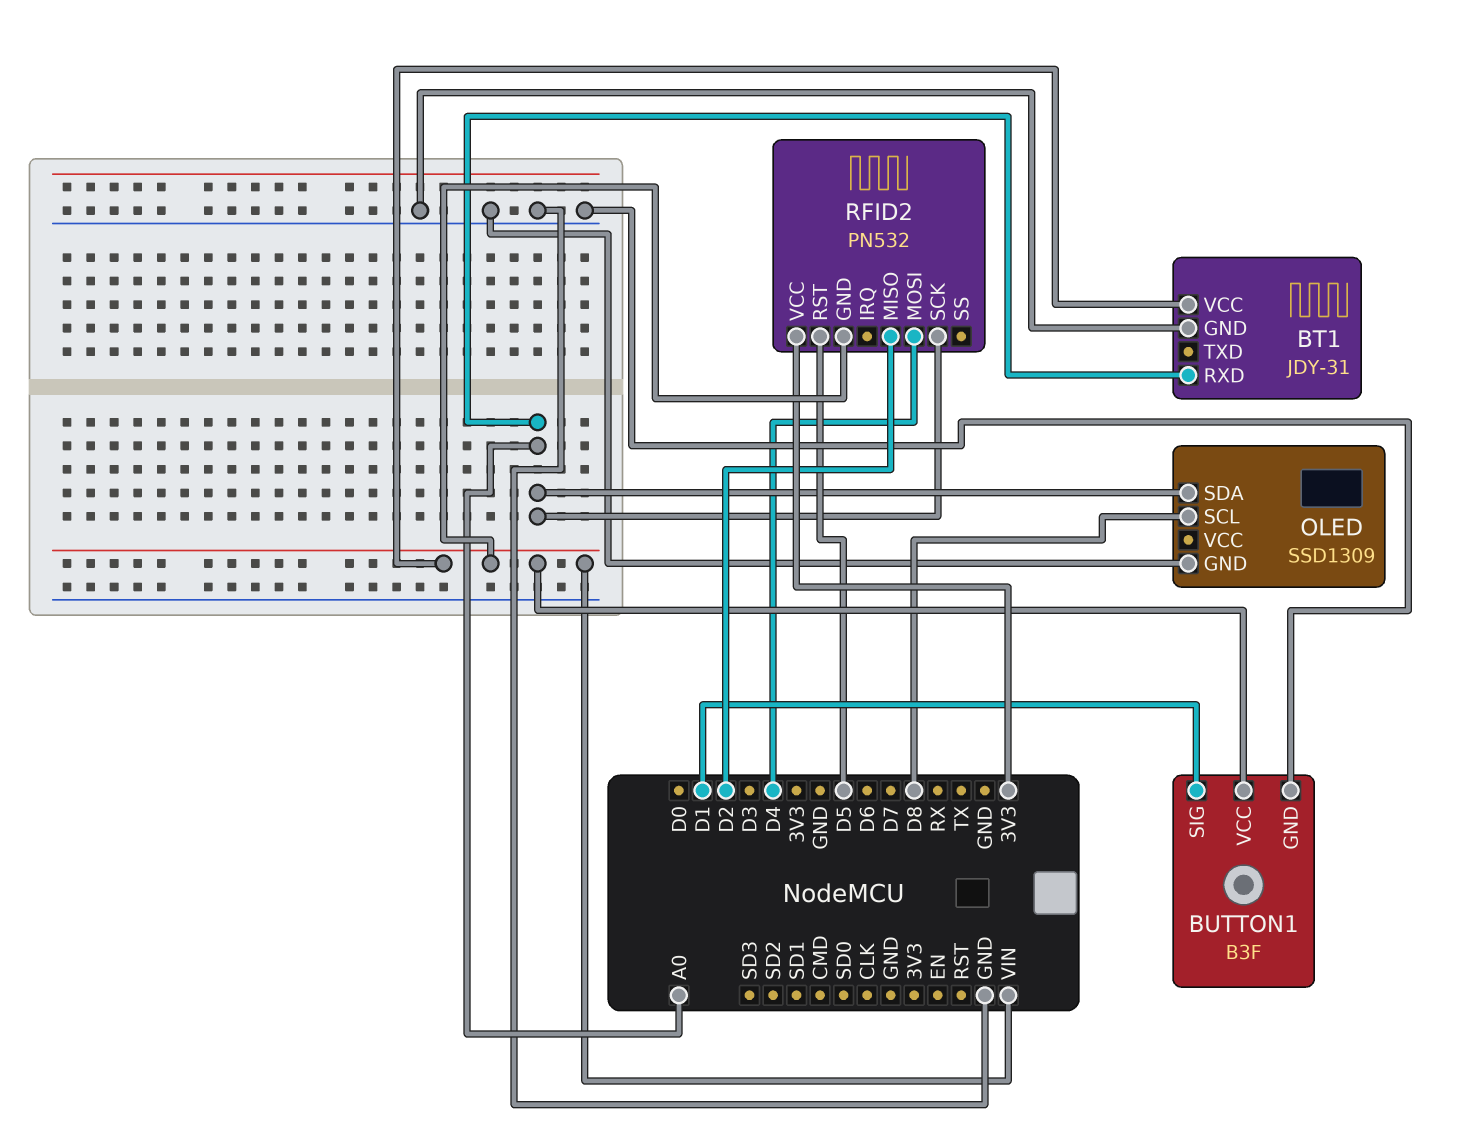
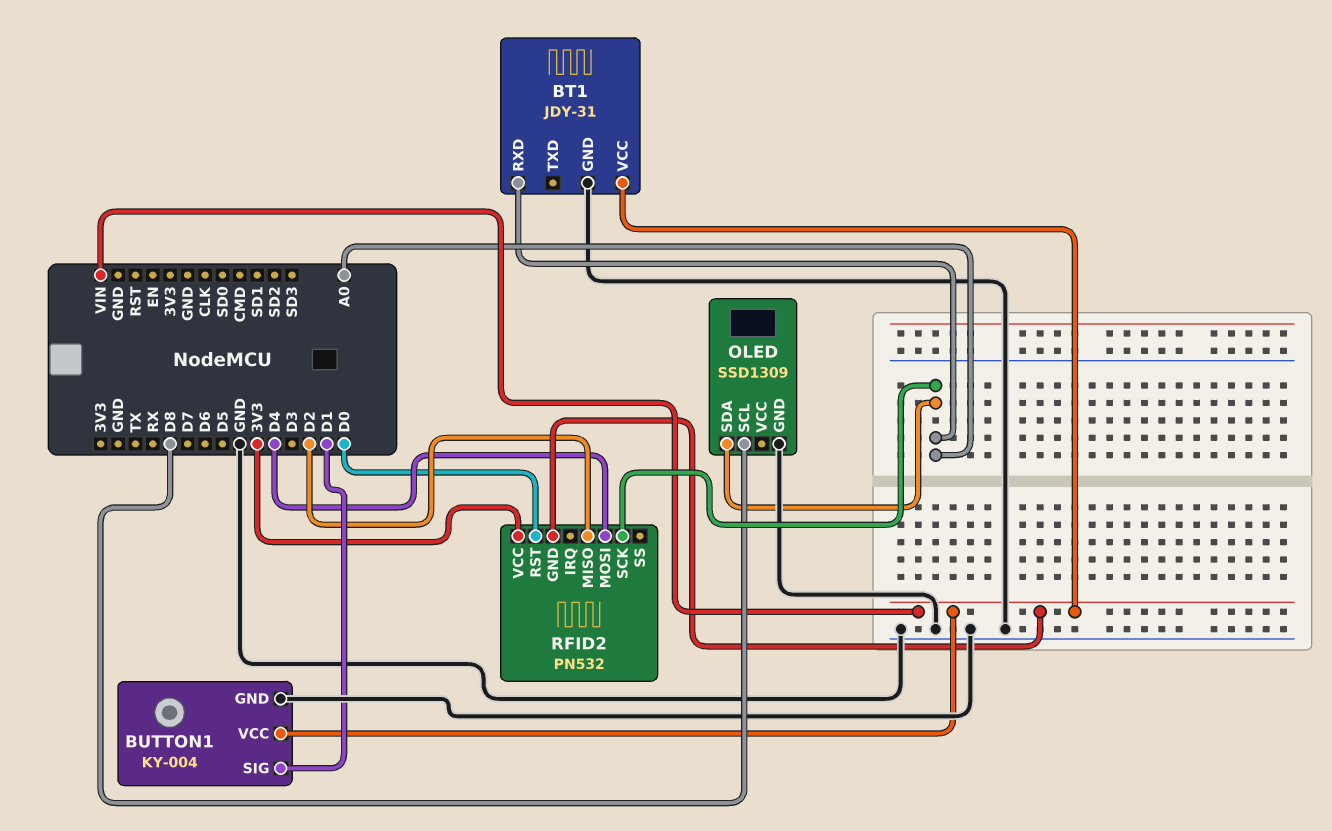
BUTTON1: B3F -> KY-004
RFID2 pin RST: D5 -> D0

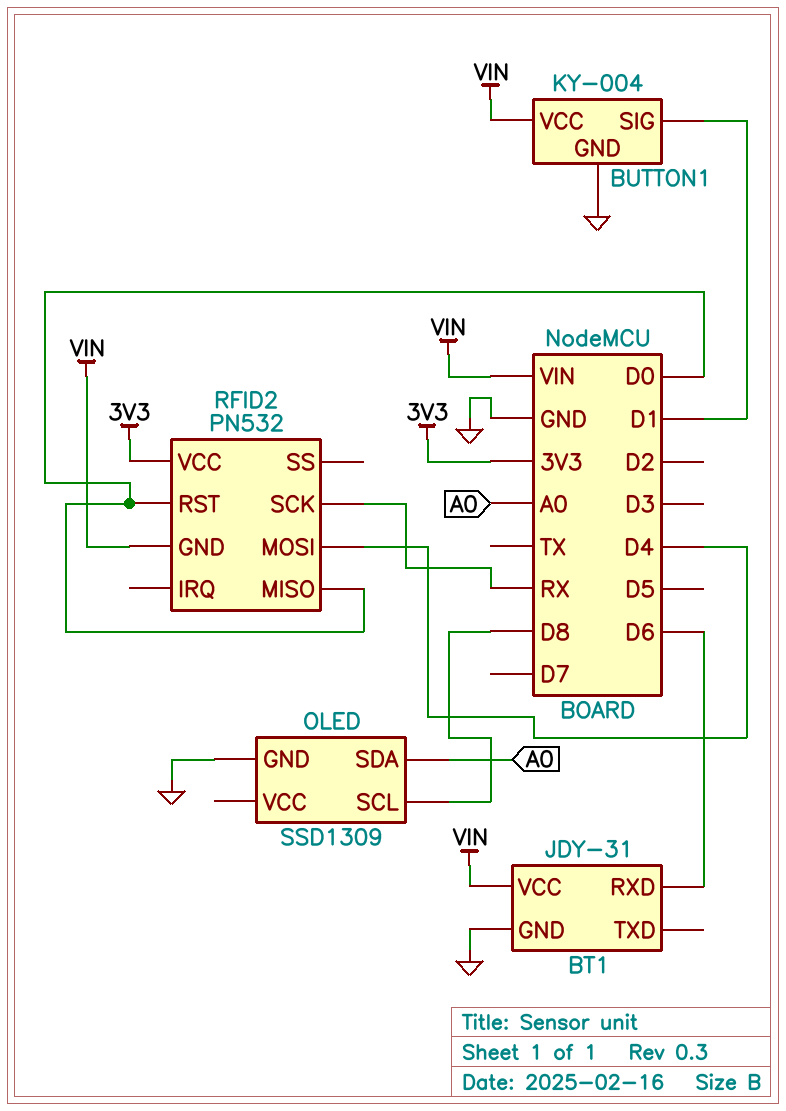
BT1 pin RXD: A0 -> D6
RFID2 pin MISO: D2 -> D0
RFID2 pin SCK: A0 -> RX

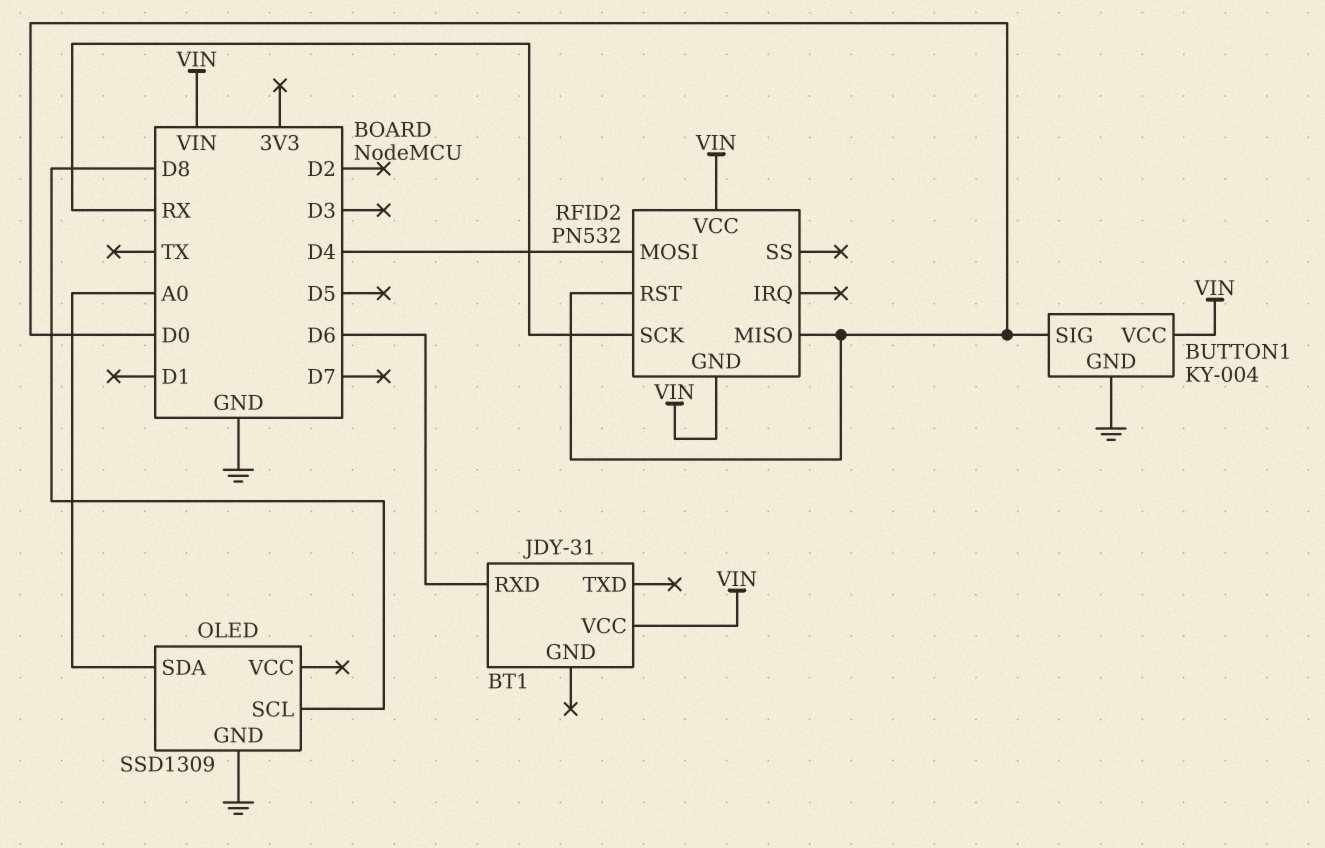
BT1 pin GND: GND -> none
BUTTON1 pin SIG: D1 -> D0
RFID2 pin VCC: 3V3 -> VIN

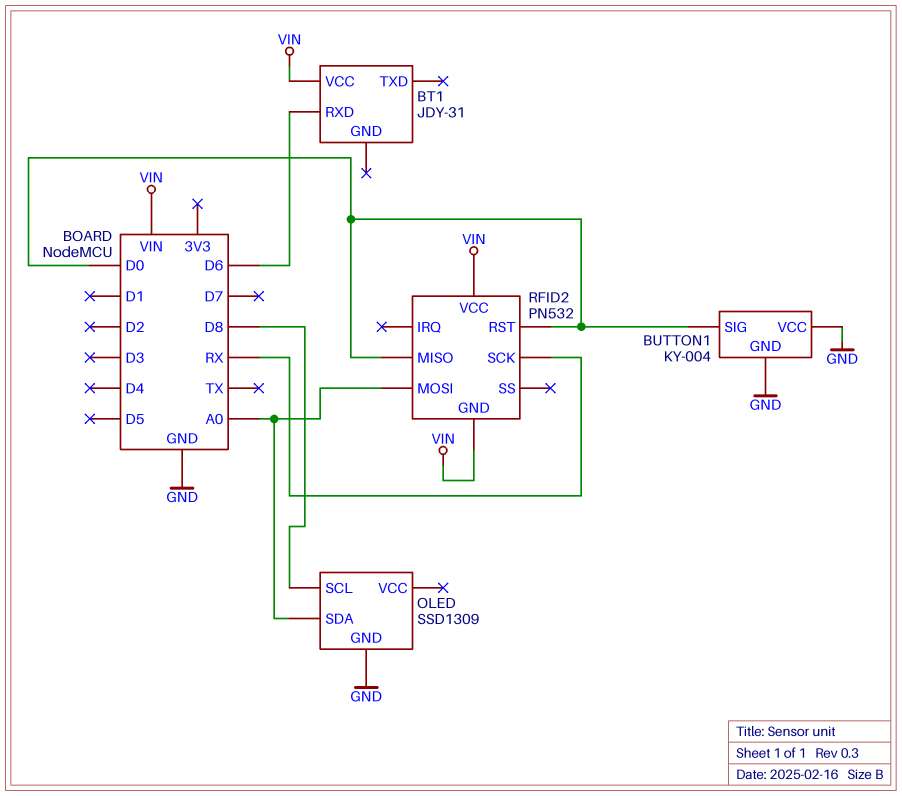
BUTTON1 pin VCC: VIN -> GND
RFID2 pin MOSI: D4 -> A0

